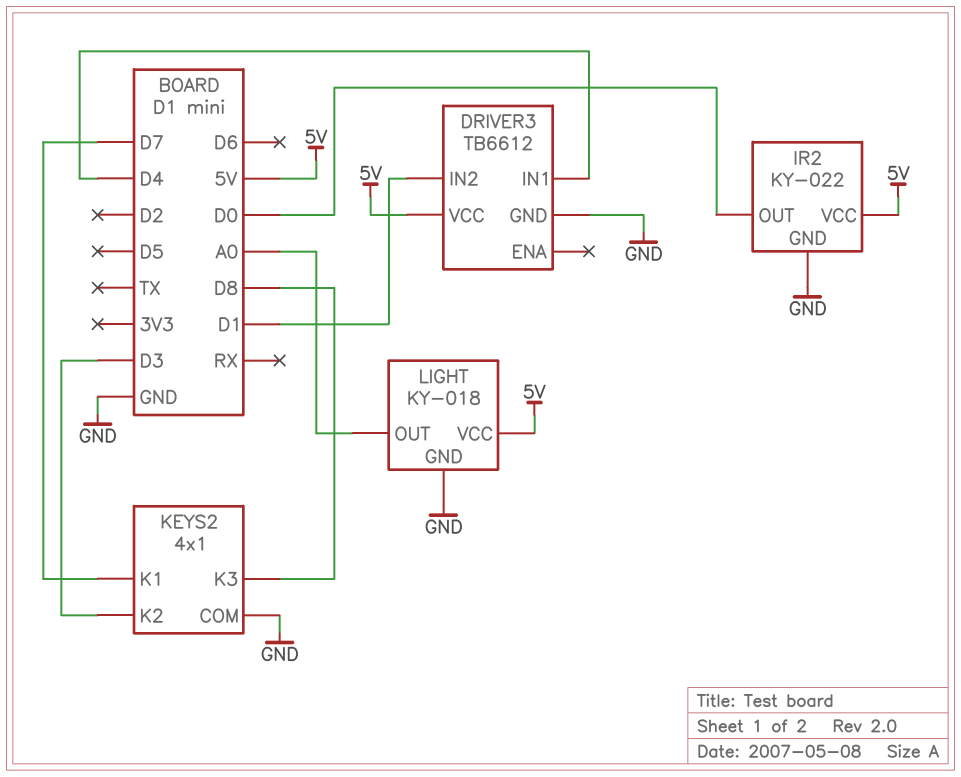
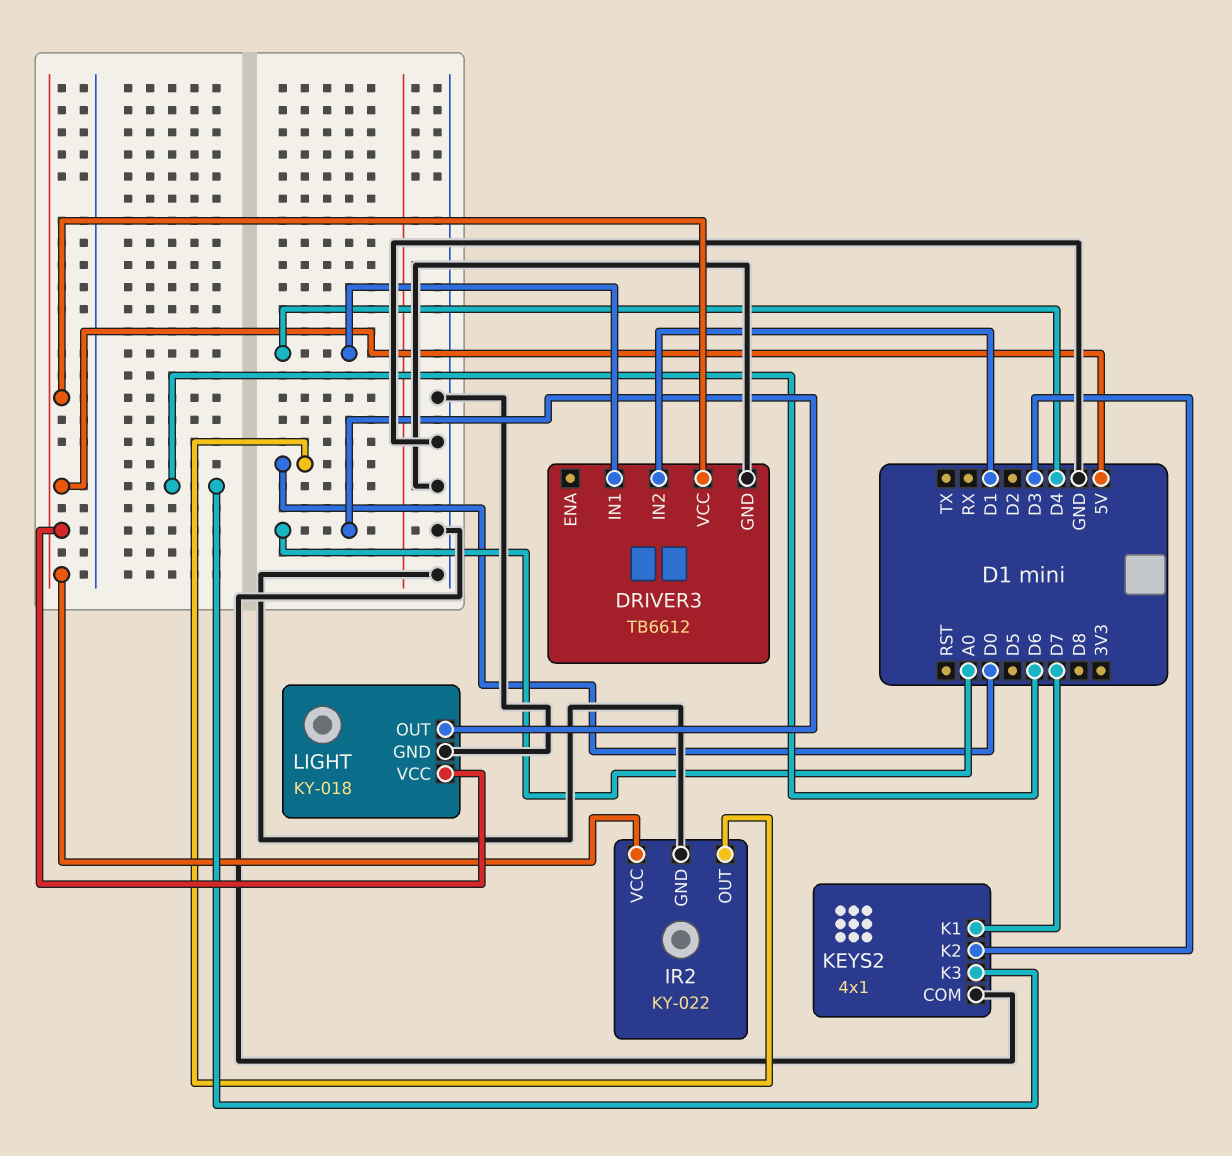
KEYS2 pin K3: D8 -> D6

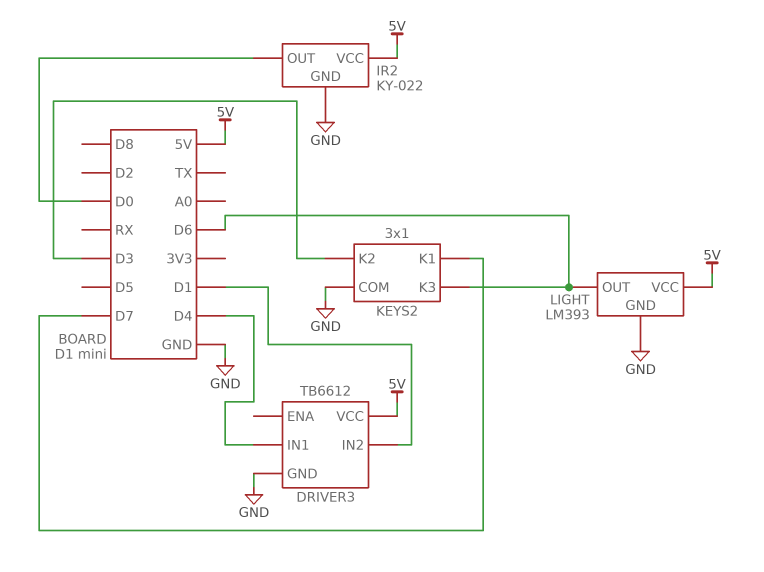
KEYS2: 4x1 -> 3x1
LIGHT: KY-018 -> LM393
LIGHT pin OUT: A0 -> D6

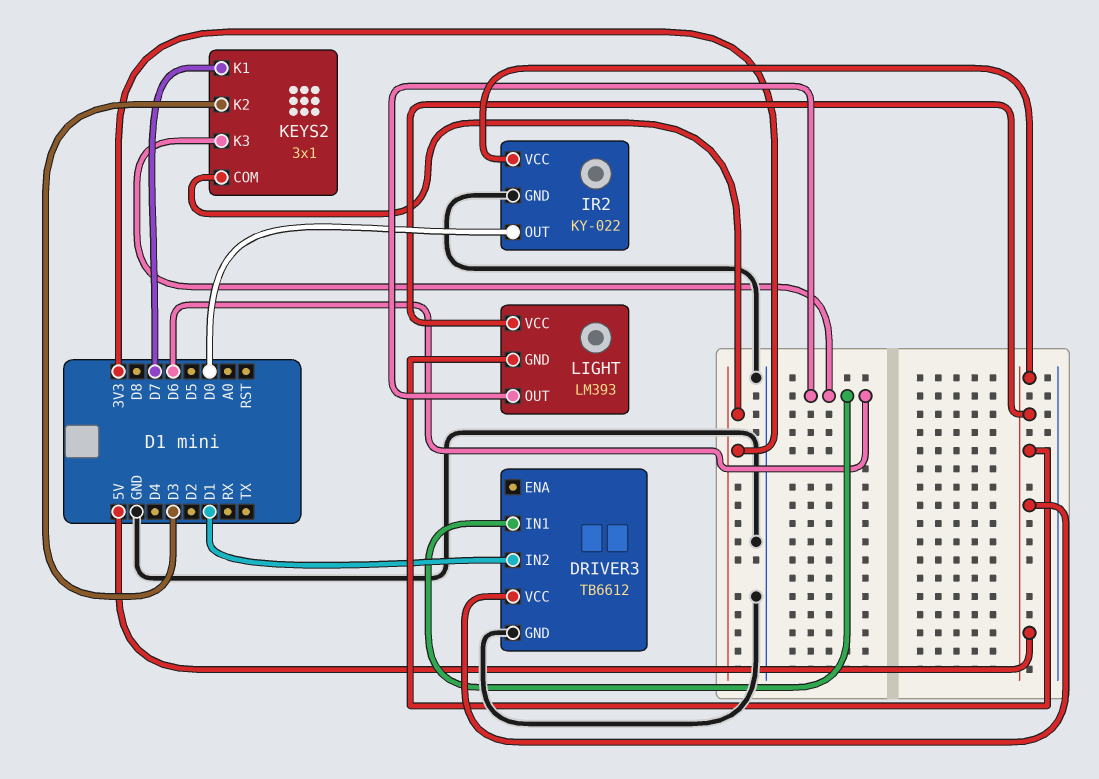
DRIVER3 pin IN1: D4 -> D6
KEYS2 pin COM: GND -> 3V3
LIGHT pin GND: GND -> 5V

